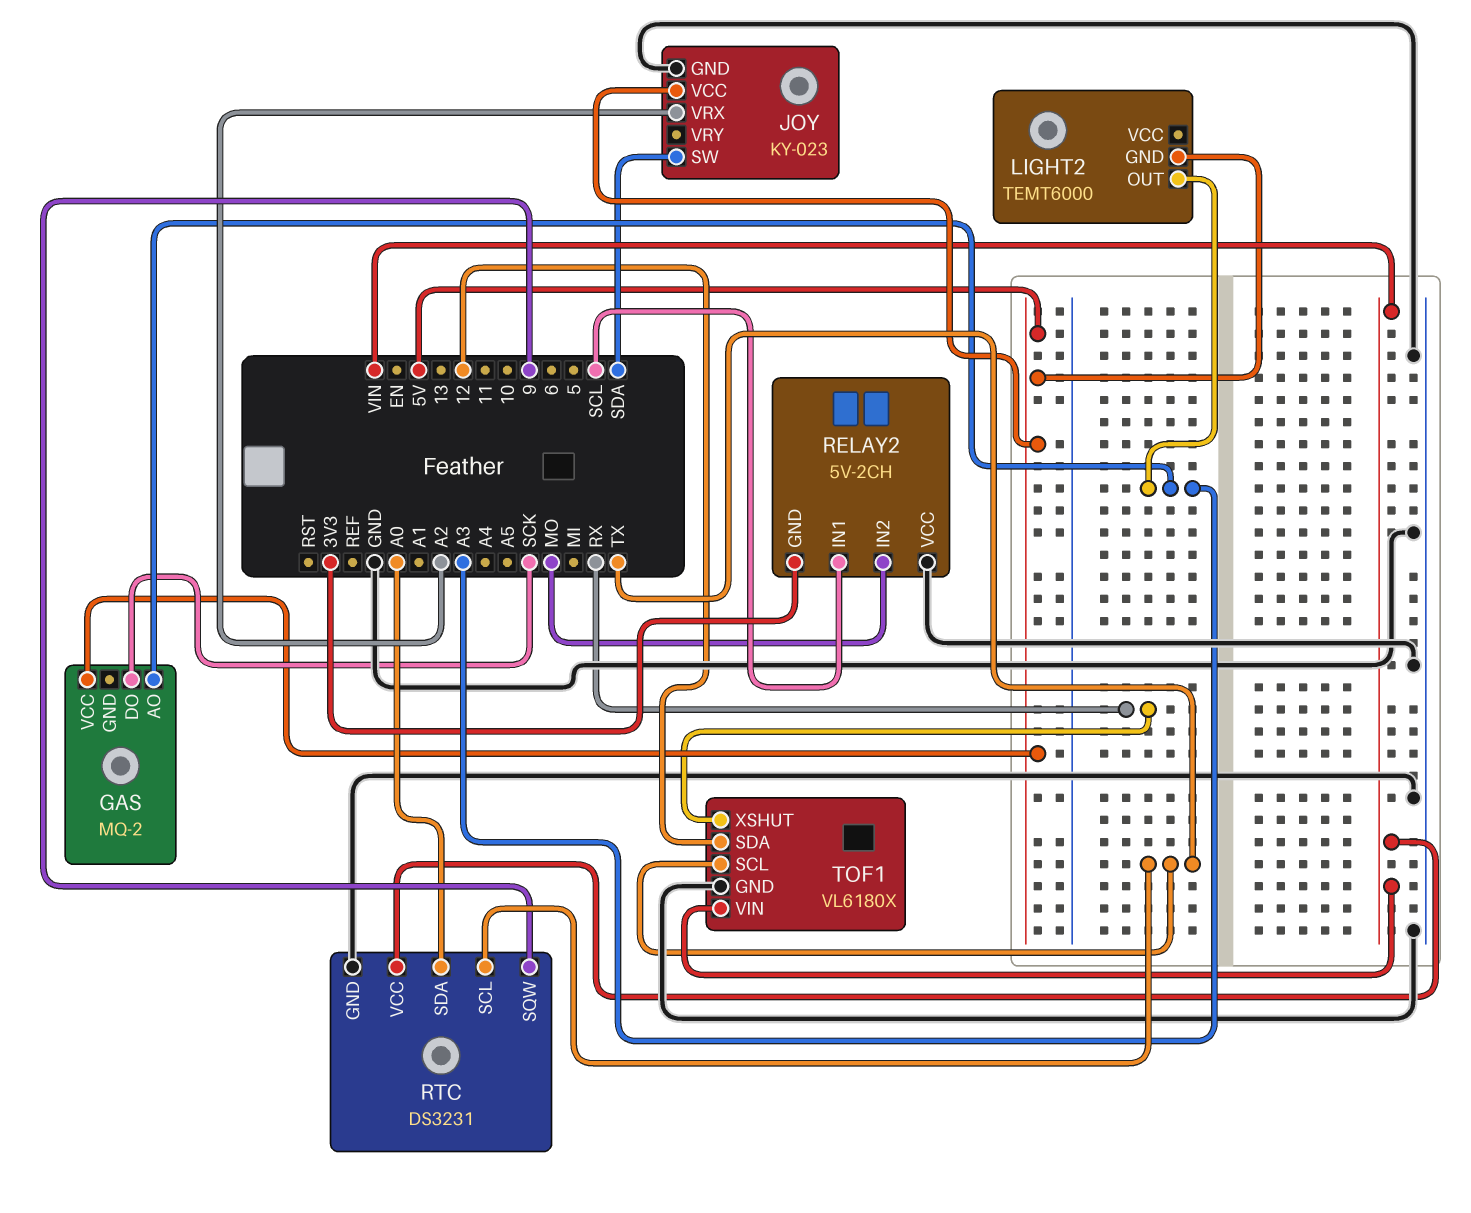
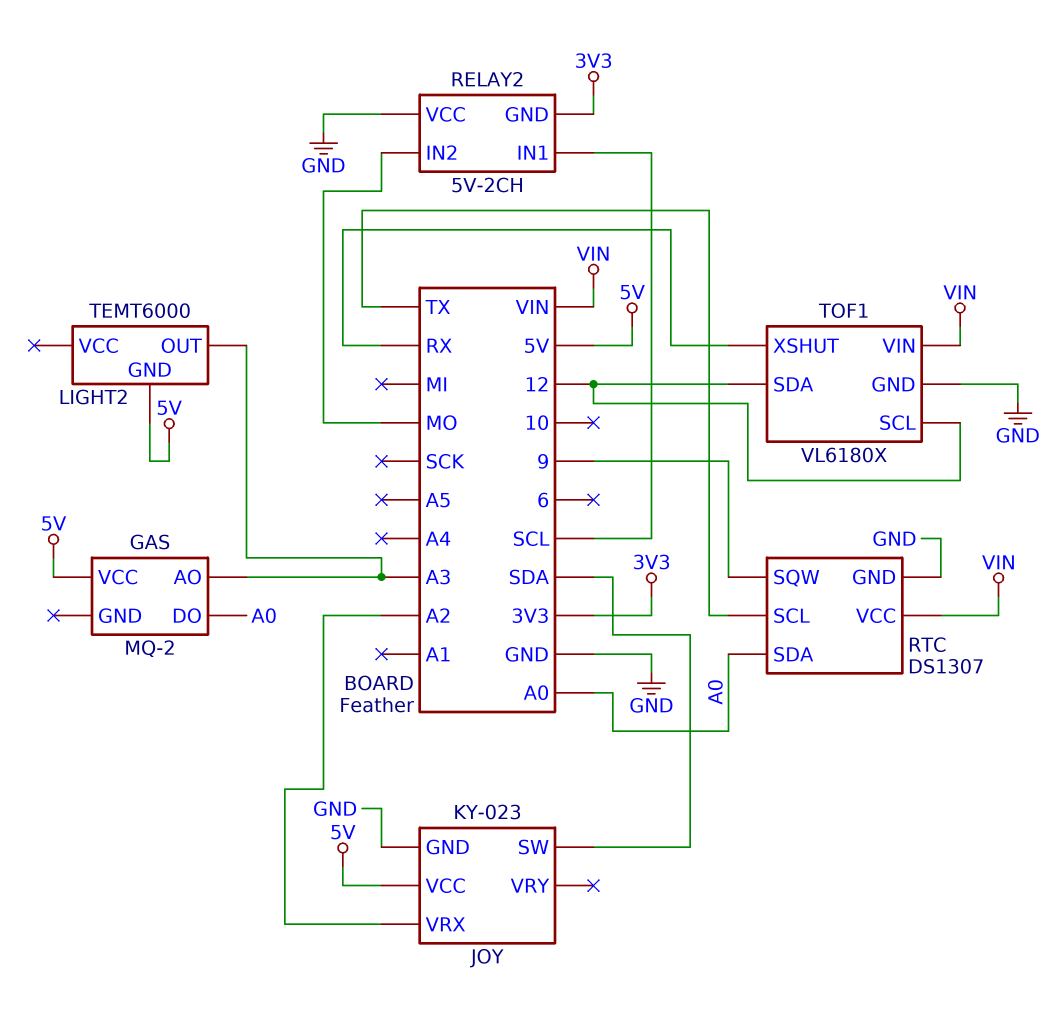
GAS pin DO: SCK -> A0
RTC: DS3231 -> DS1307
TOF1 pin SCL: TX -> 12

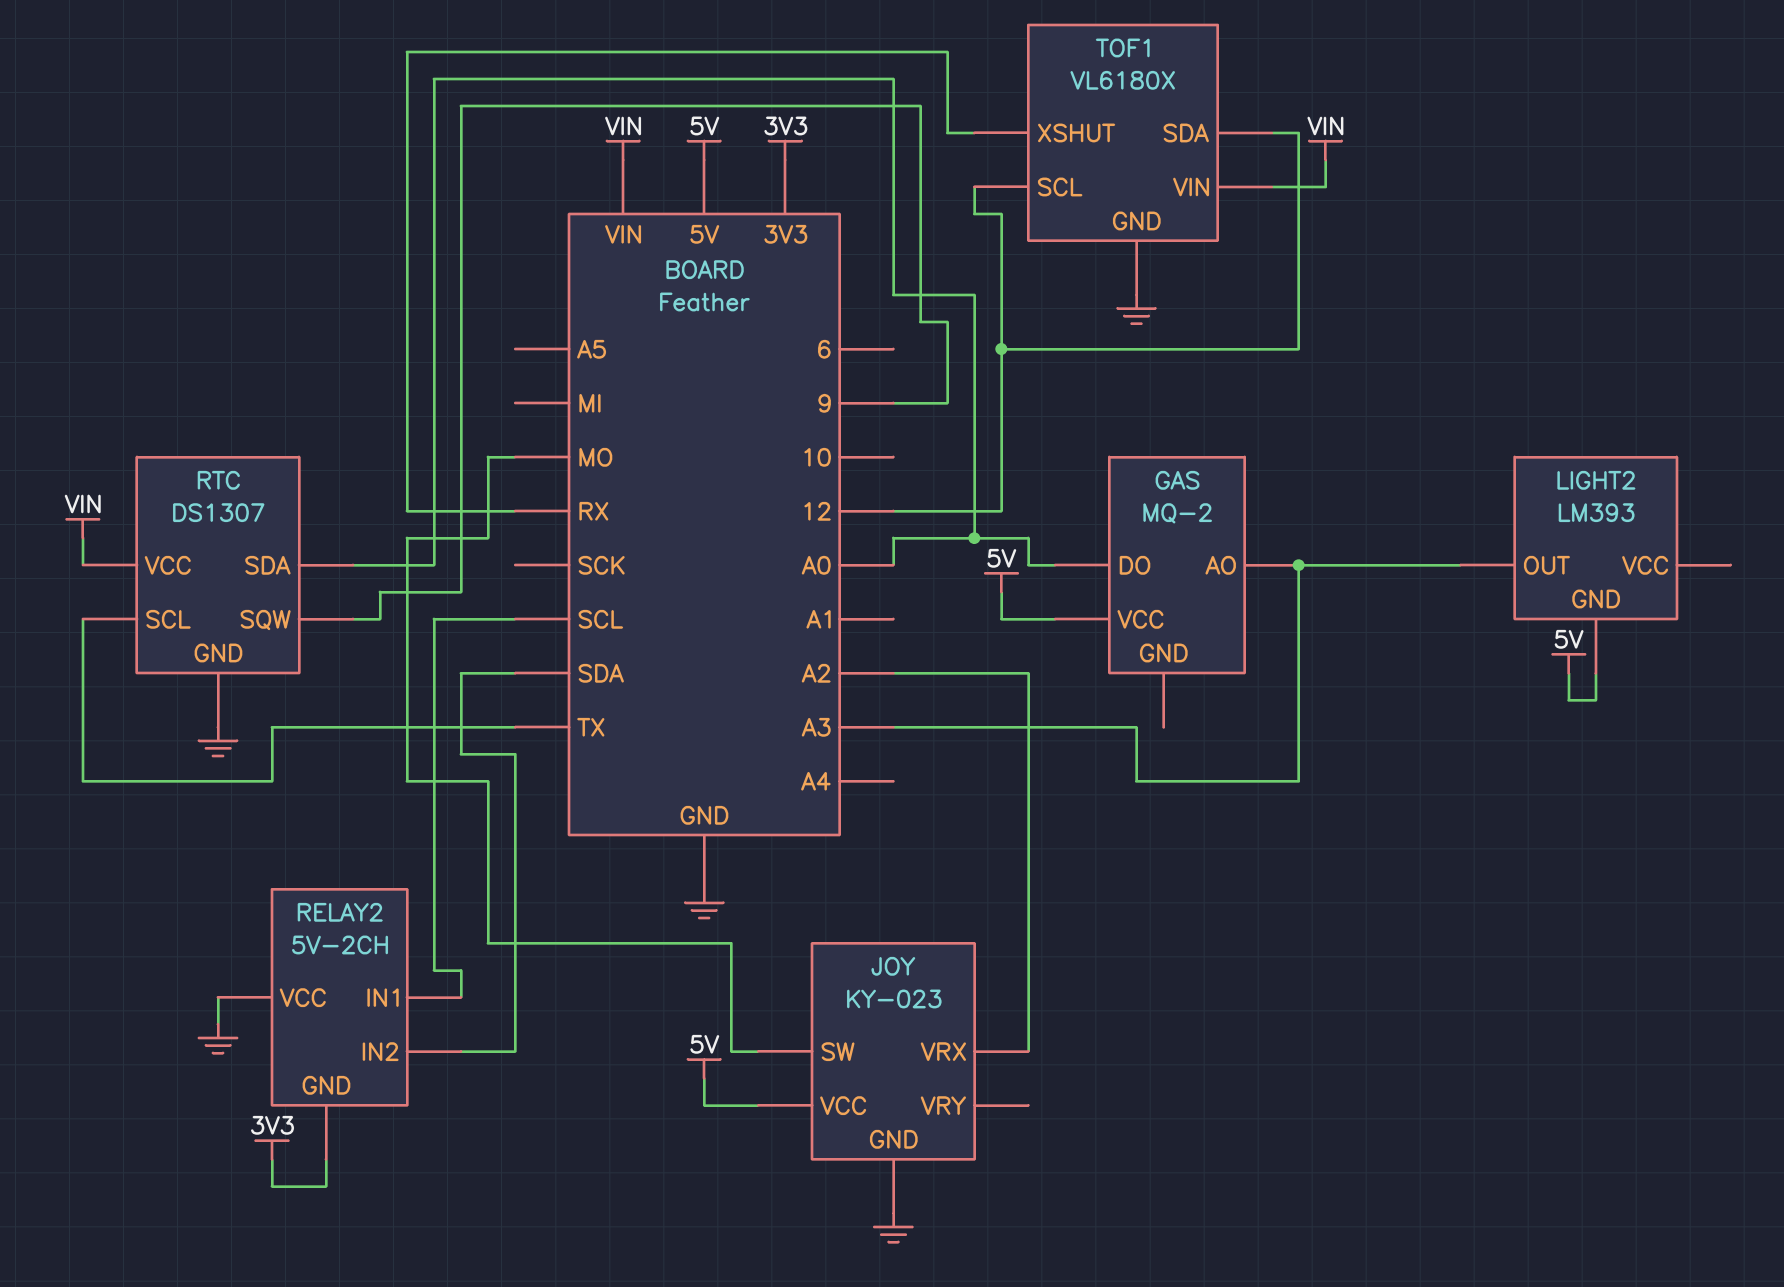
JOY pin SW: SDA -> MO
LIGHT2: TEMT6000 -> LM393
RELAY2 pin IN2: MO -> SDA

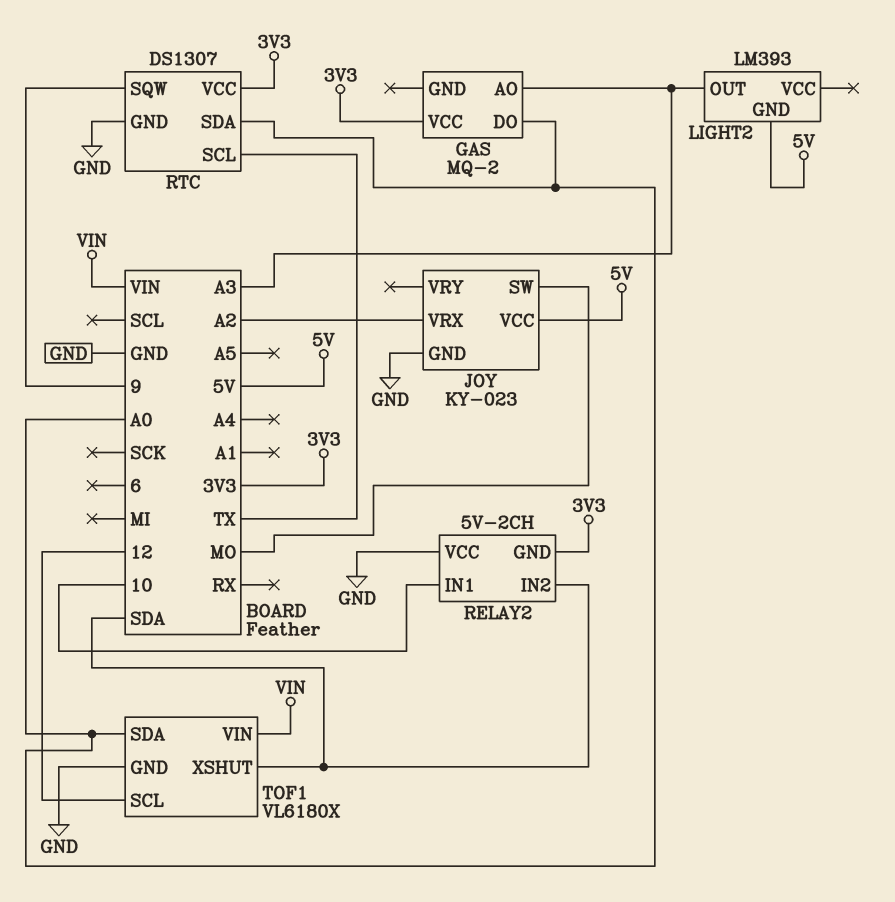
GAS pin VCC: 5V -> 3V3
RELAY2 pin IN1: SCL -> 10
RTC pin VCC: VIN -> 3V3
TOF1 pin SDA: 12 -> A0
TOF1 pin XSHUT: RX -> SDA

